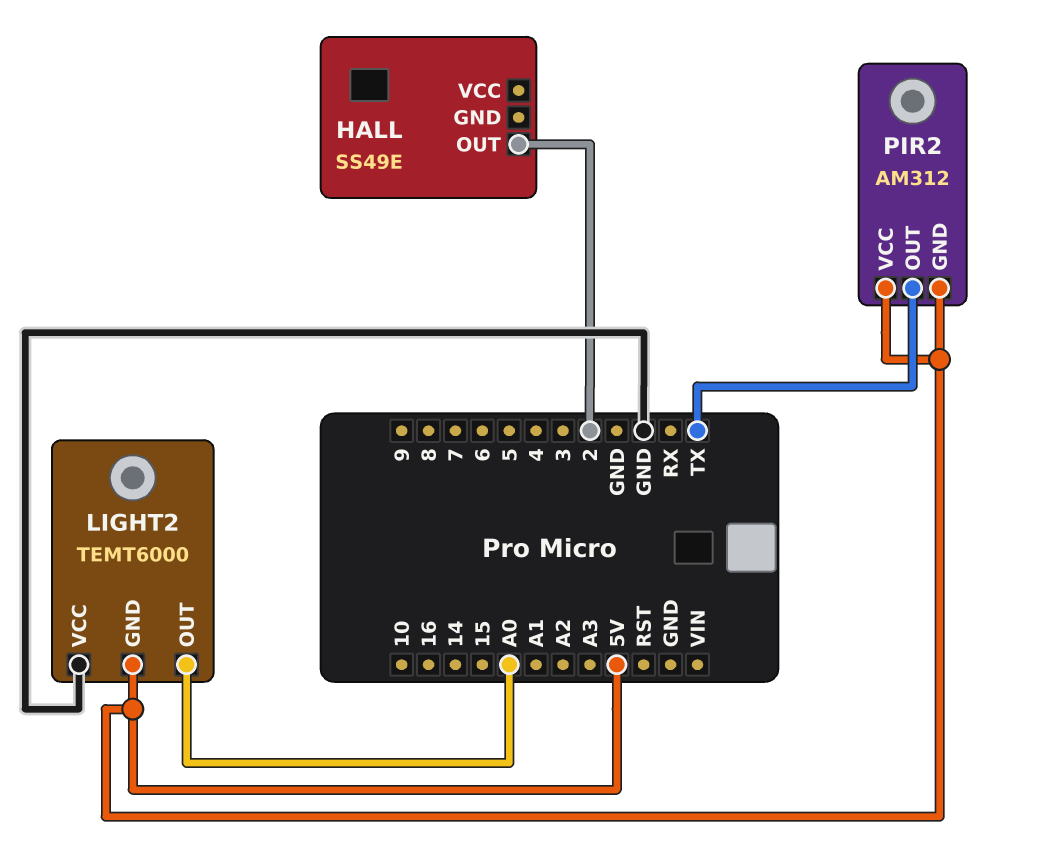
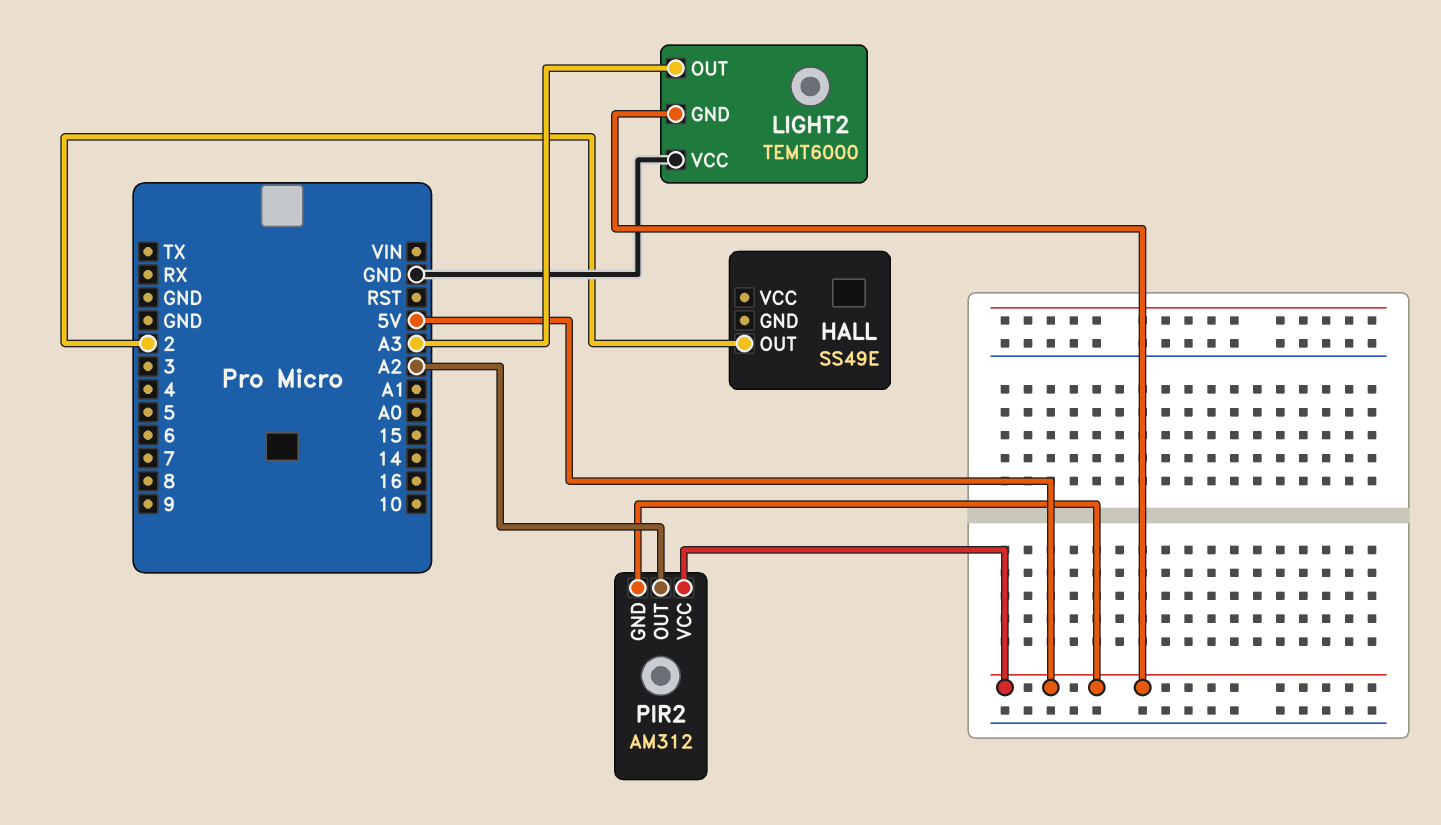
LIGHT2 pin OUT: A0 -> A3
PIR2 pin OUT: TX -> A2

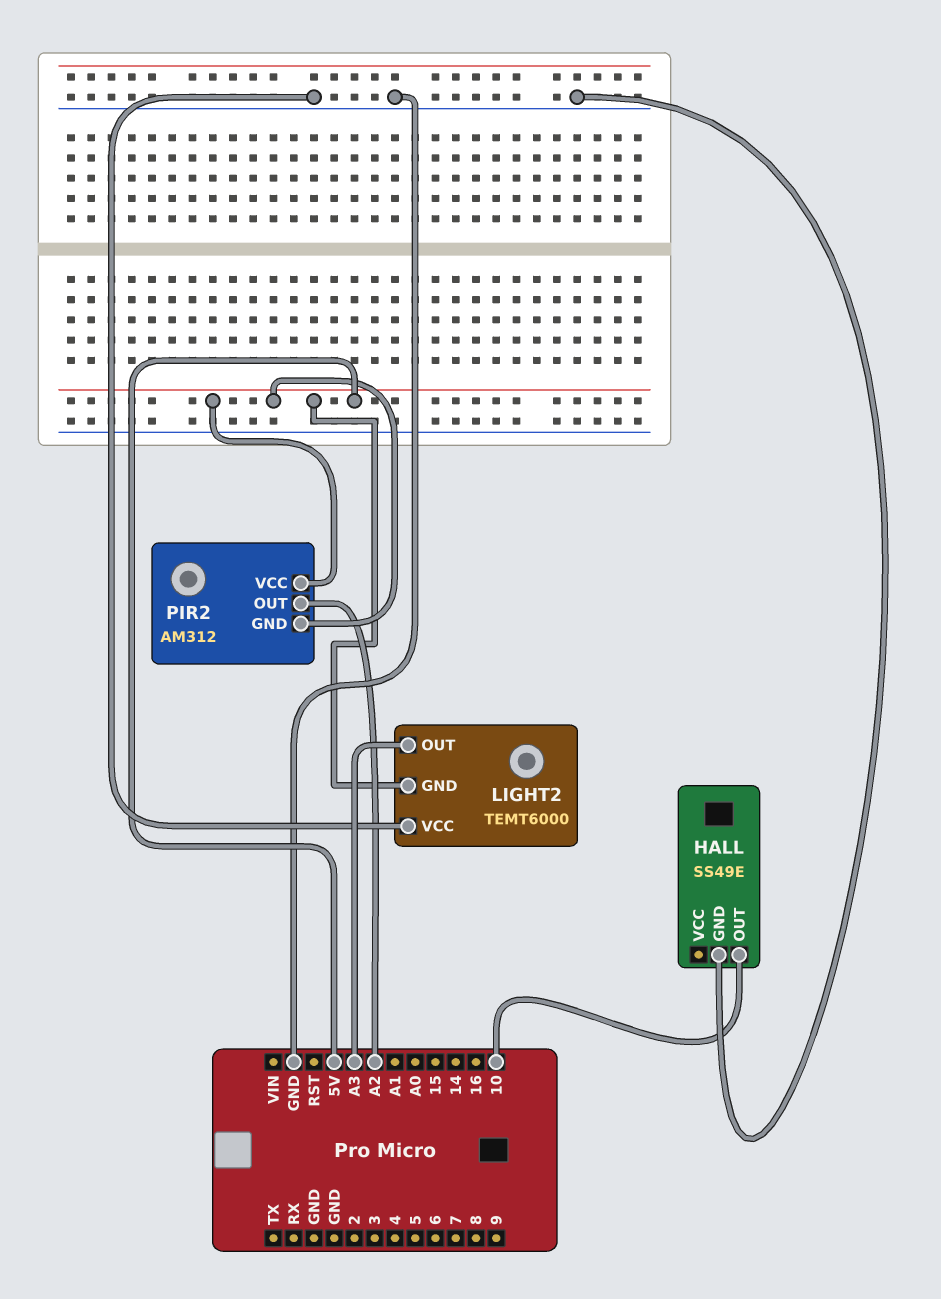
HALL pin GND: none -> GND
HALL pin OUT: 2 -> 10

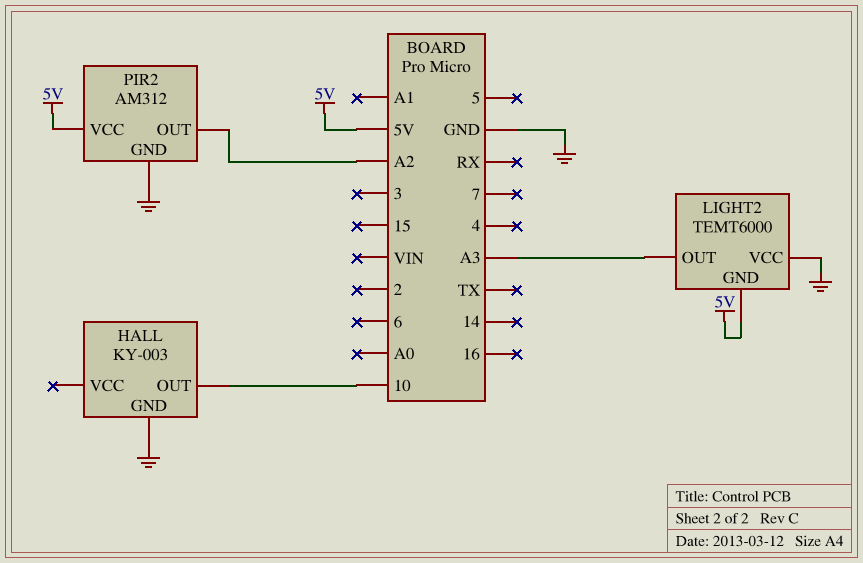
HALL: SS49E -> KY-003
PIR2 pin GND: 5V -> GND

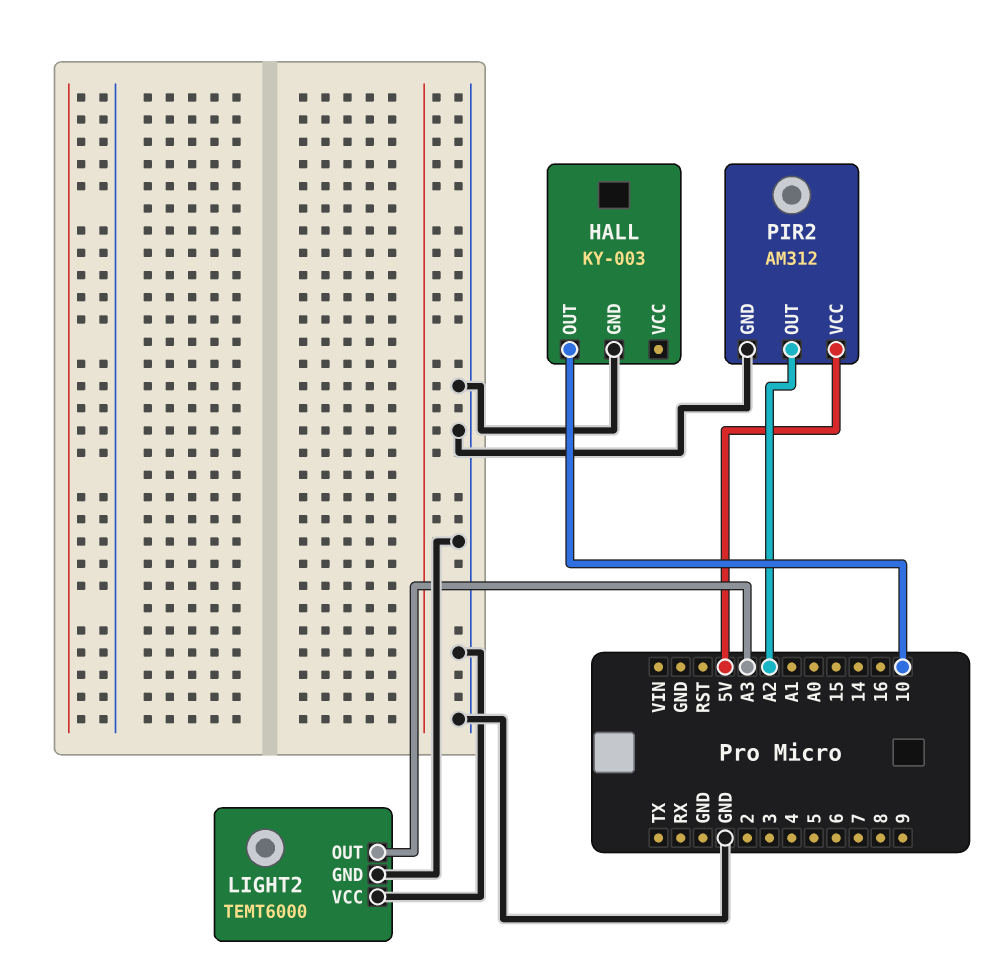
LIGHT2 pin GND: 5V -> GND

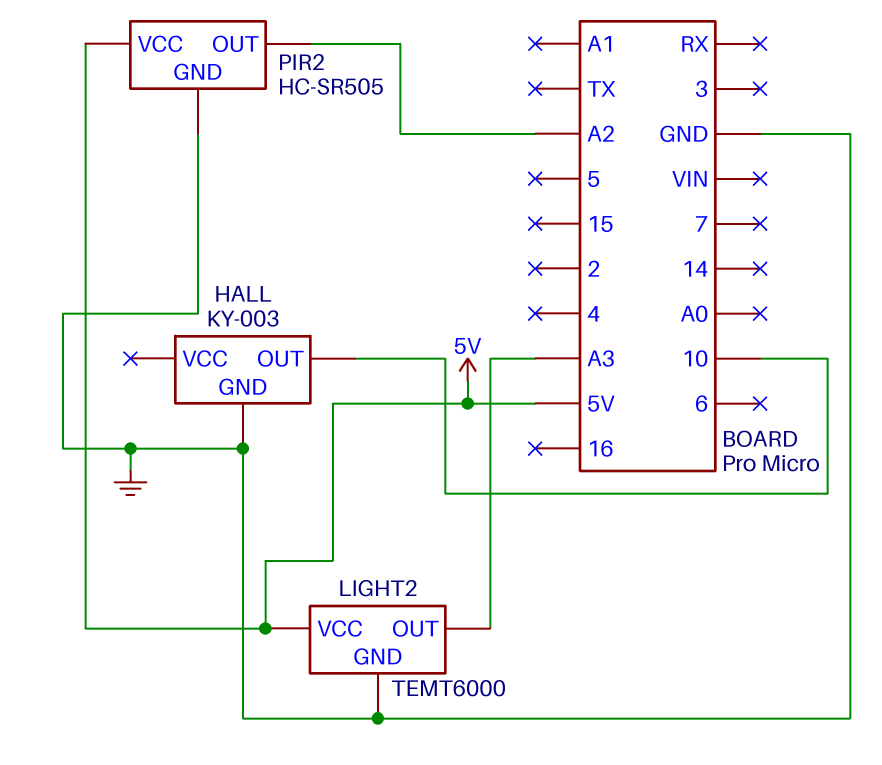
LIGHT2 pin VCC: GND -> 5V
PIR2: AM312 -> HC-SR505

